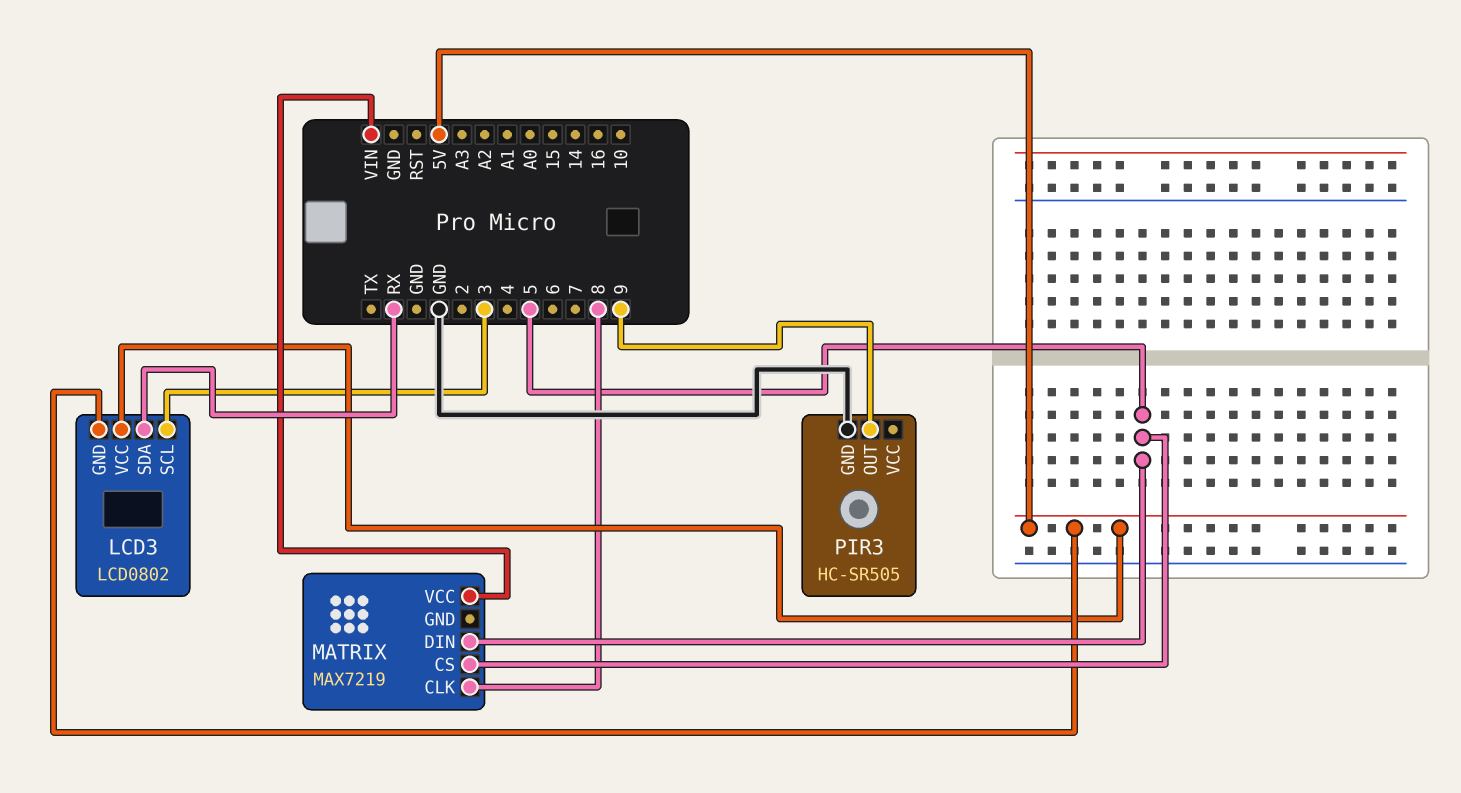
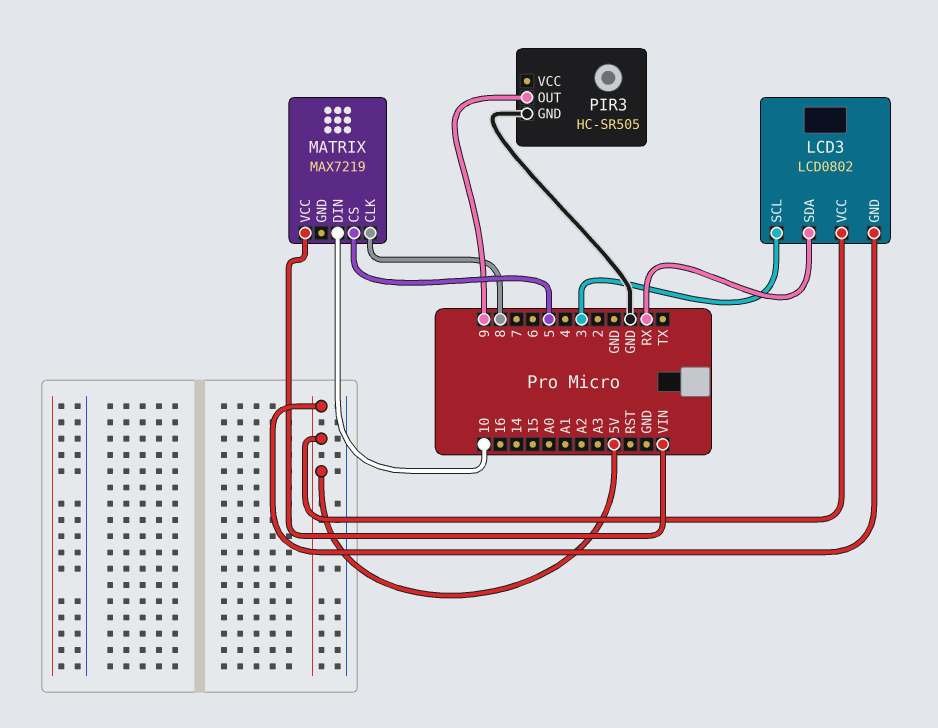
MATRIX pin DIN: 5 -> 10

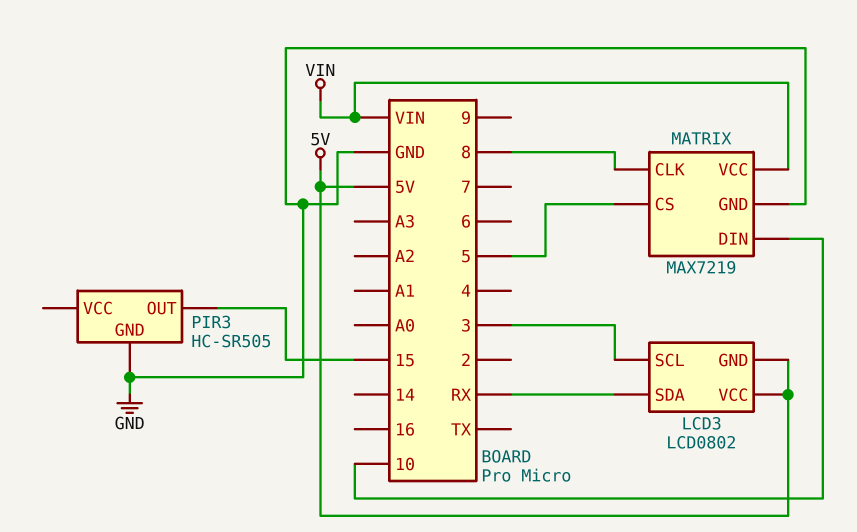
MATRIX pin GND: none -> GND
PIR3 pin OUT: 9 -> 15

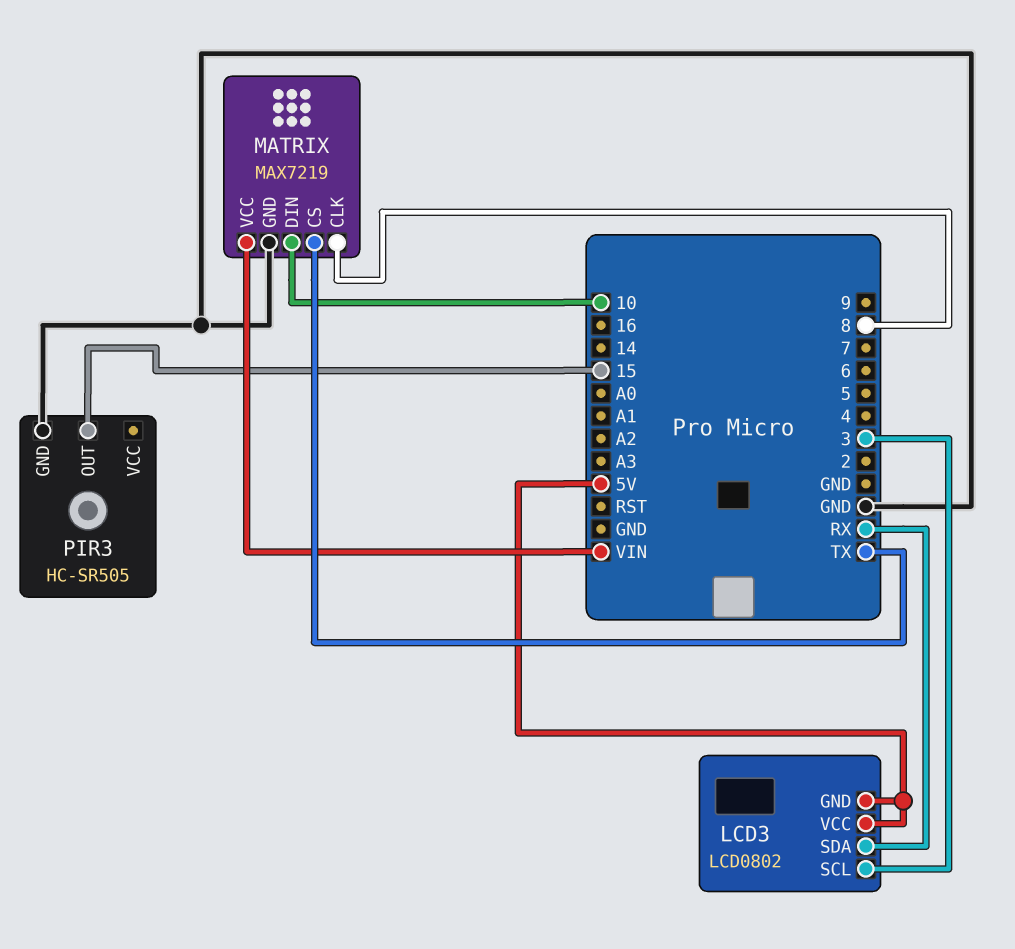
MATRIX pin CS: 5 -> TX

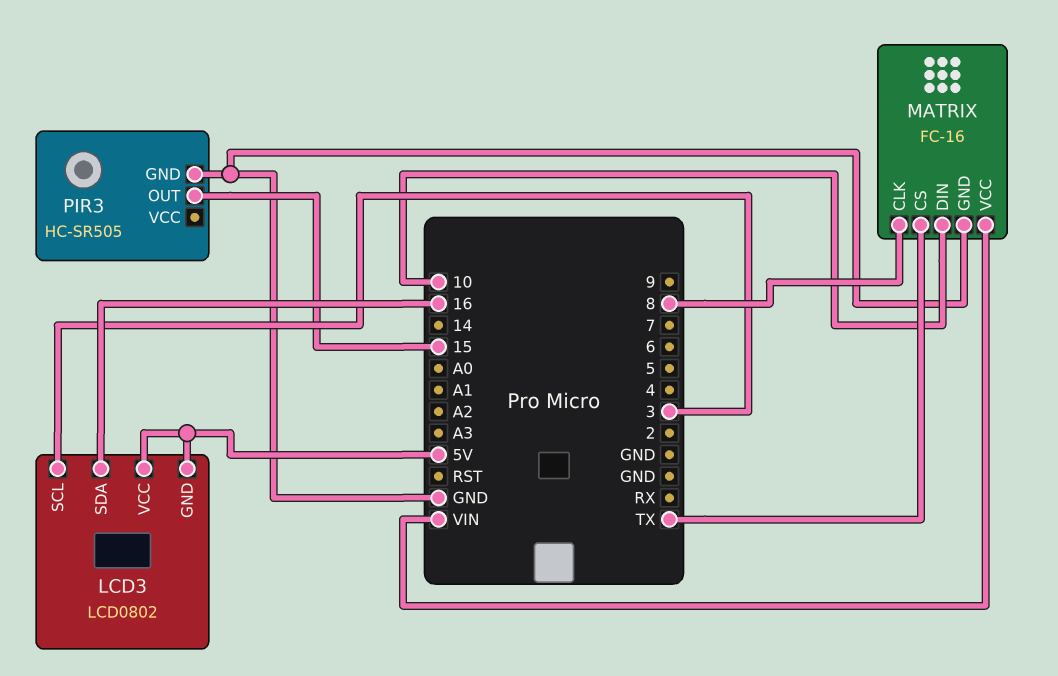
LCD3 pin SDA: RX -> 16
MATRIX: MAX7219 -> FC-16

